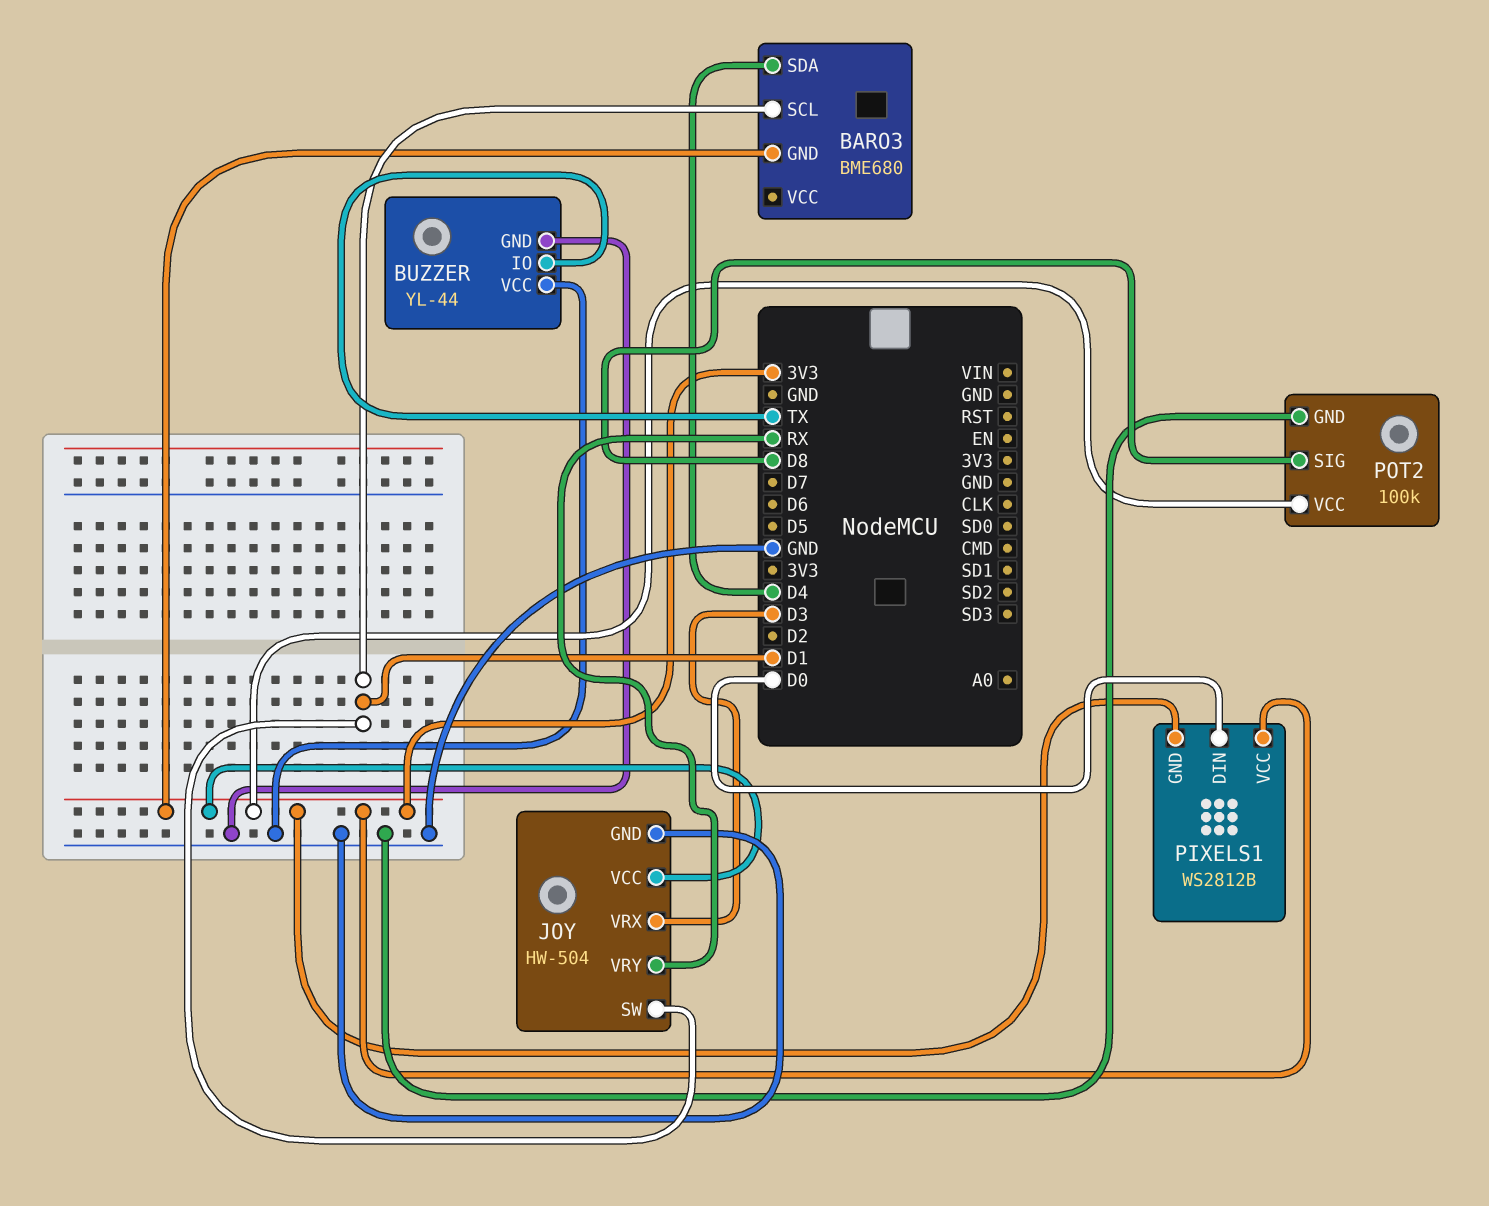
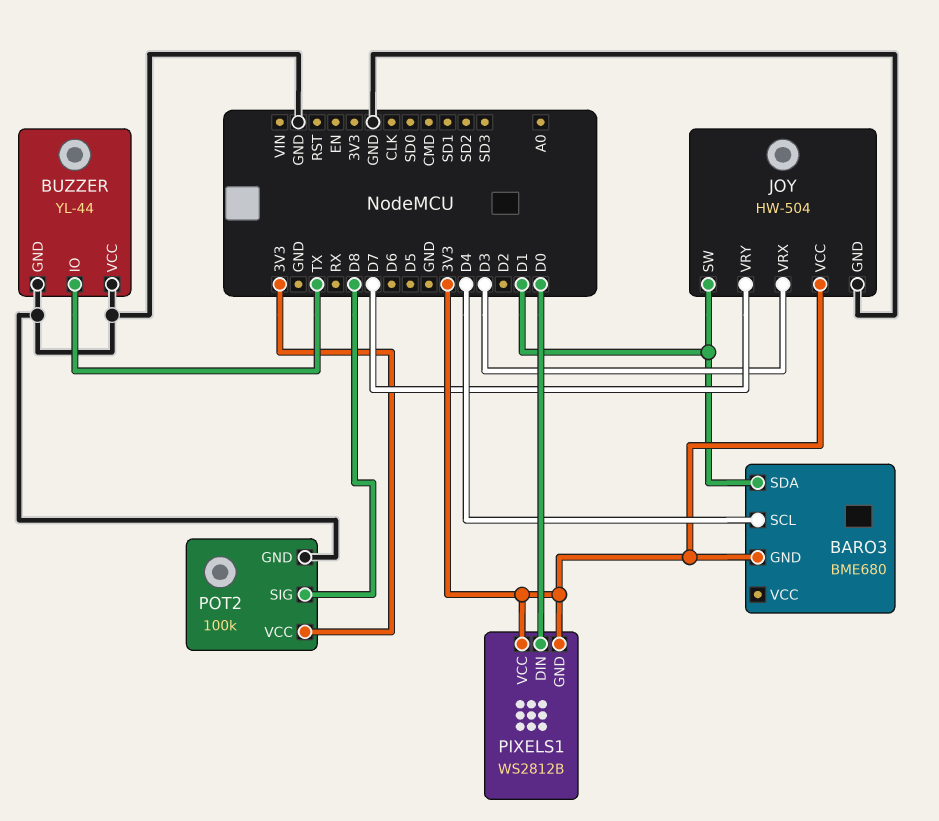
BARO3 pin SCL: D1 -> D4
BARO3 pin SDA: D4 -> D1
JOY pin VRY: RX -> D7

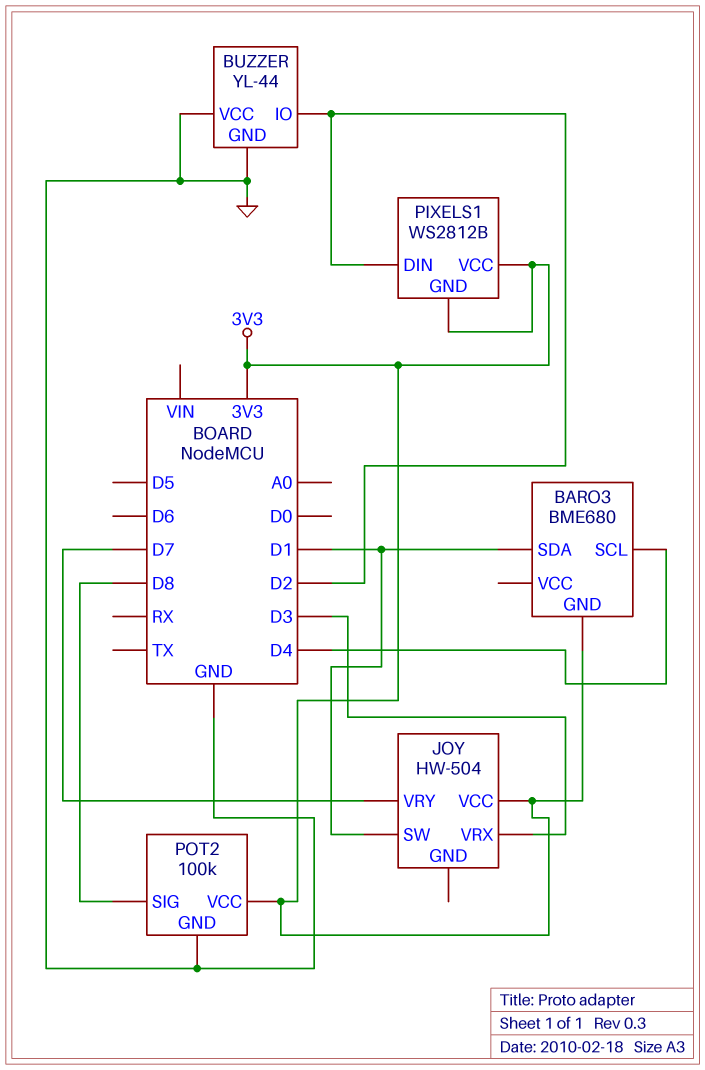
BUZZER pin IO: TX -> D2
JOY pin GND: GND -> none
PIXELS1 pin DIN: D0 -> D2

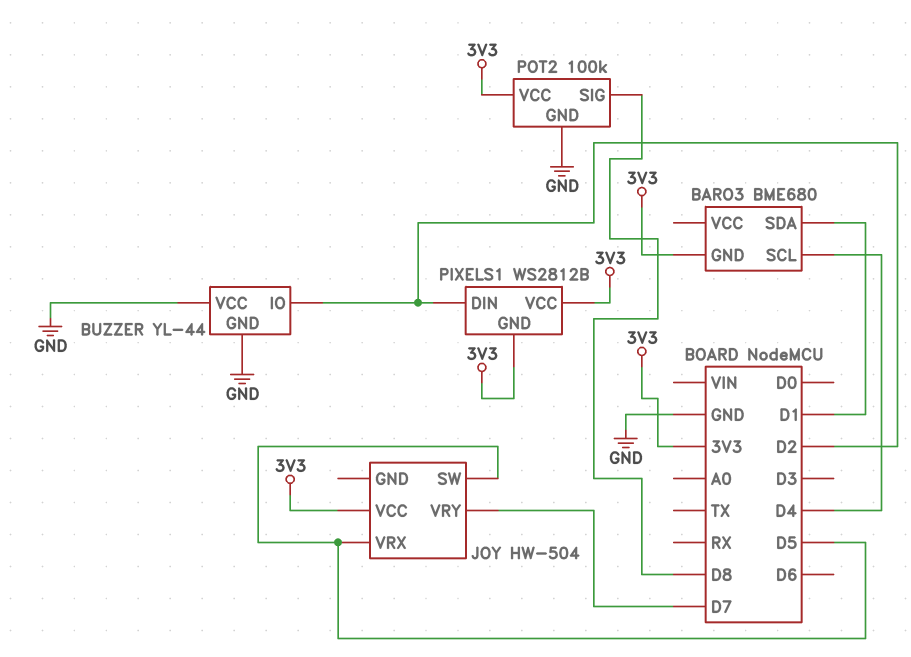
JOY pin SW: D1 -> D5
JOY pin VRX: D3 -> D5

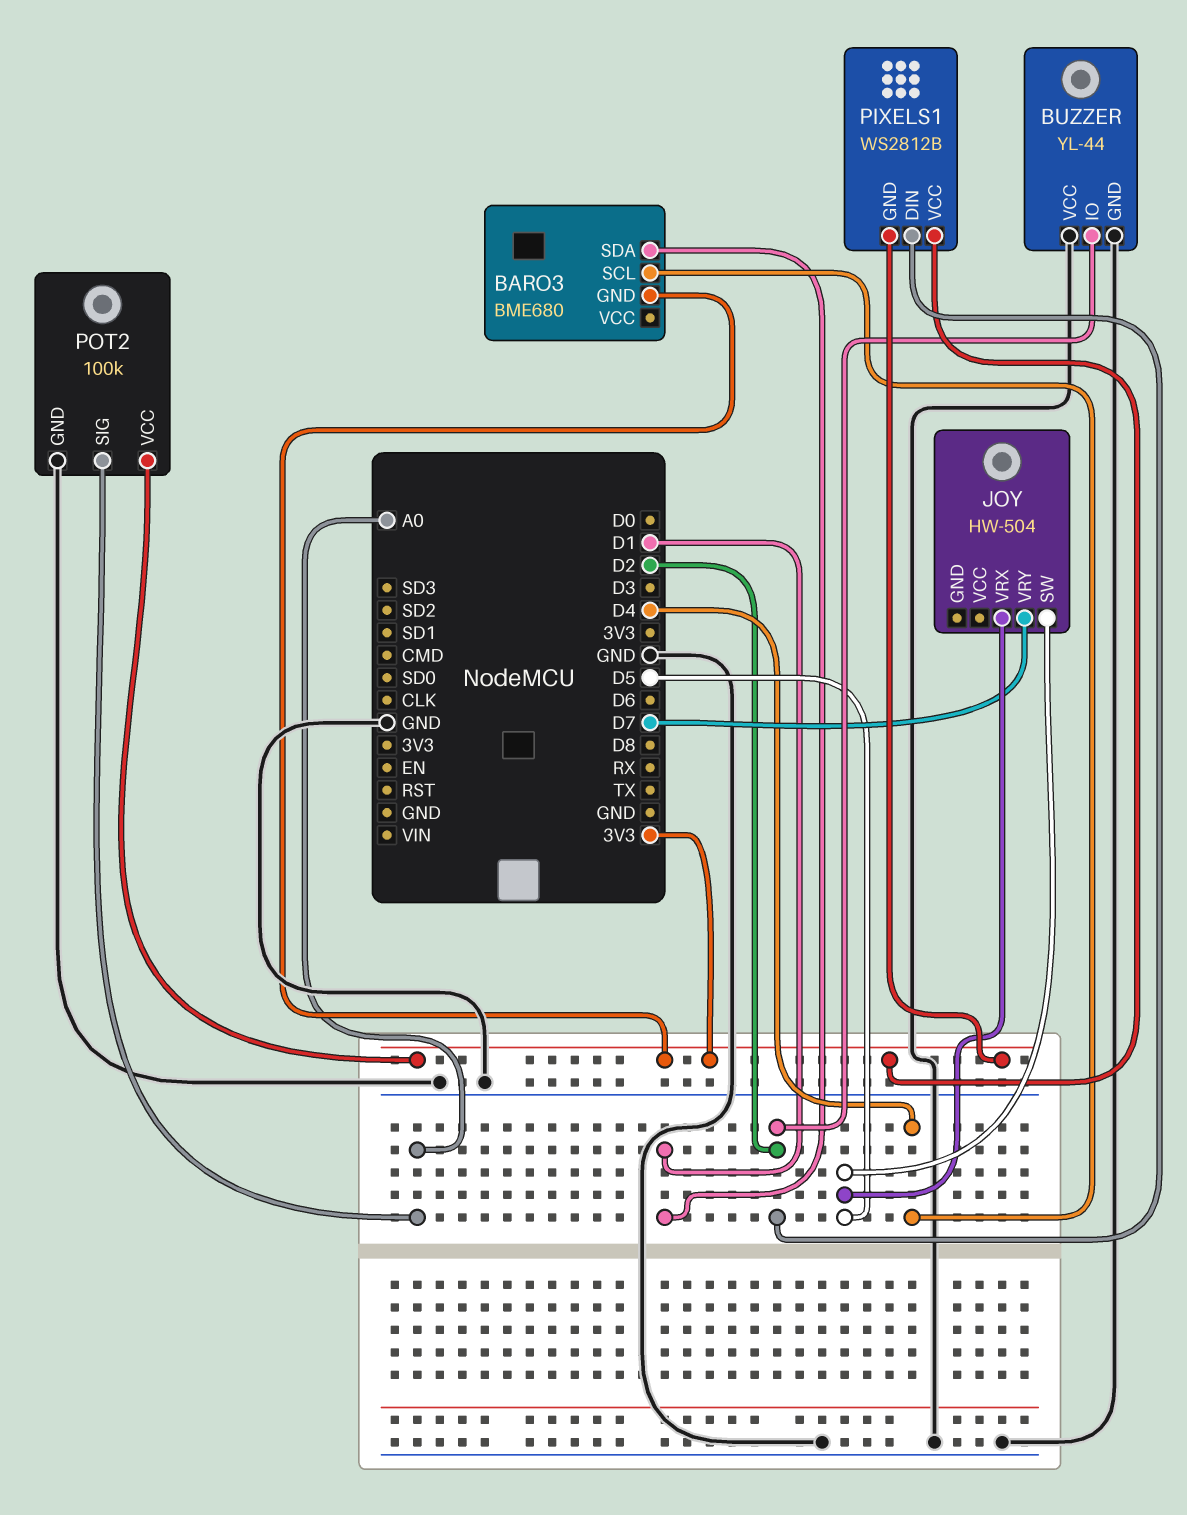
JOY pin VCC: 3V3 -> none
POT2 pin SIG: D8 -> A0

